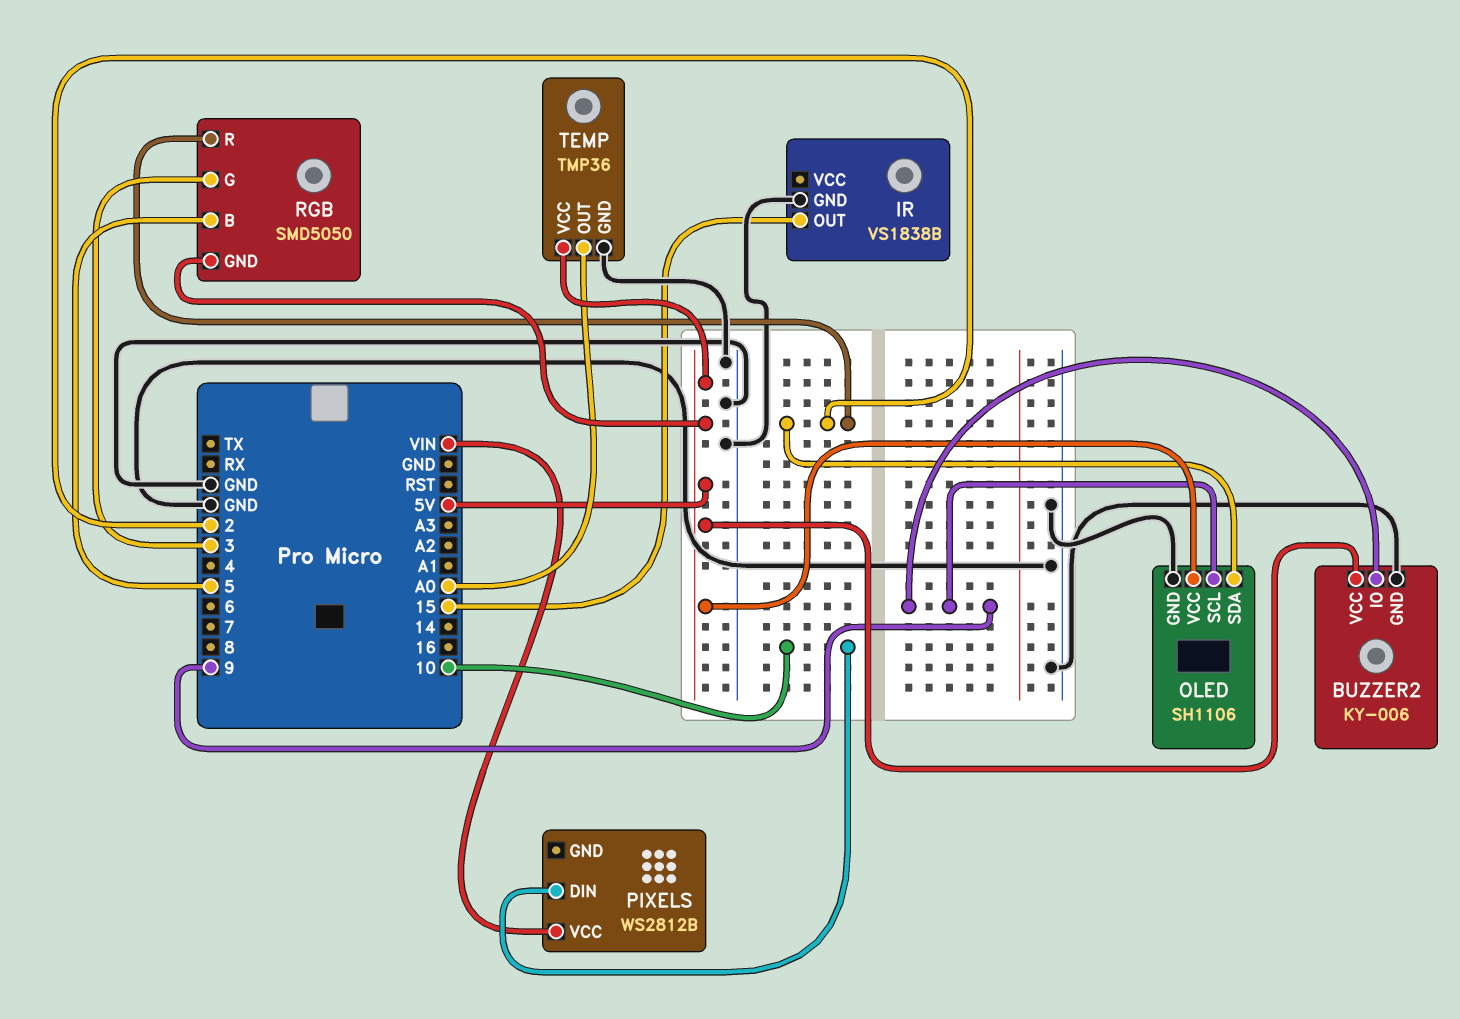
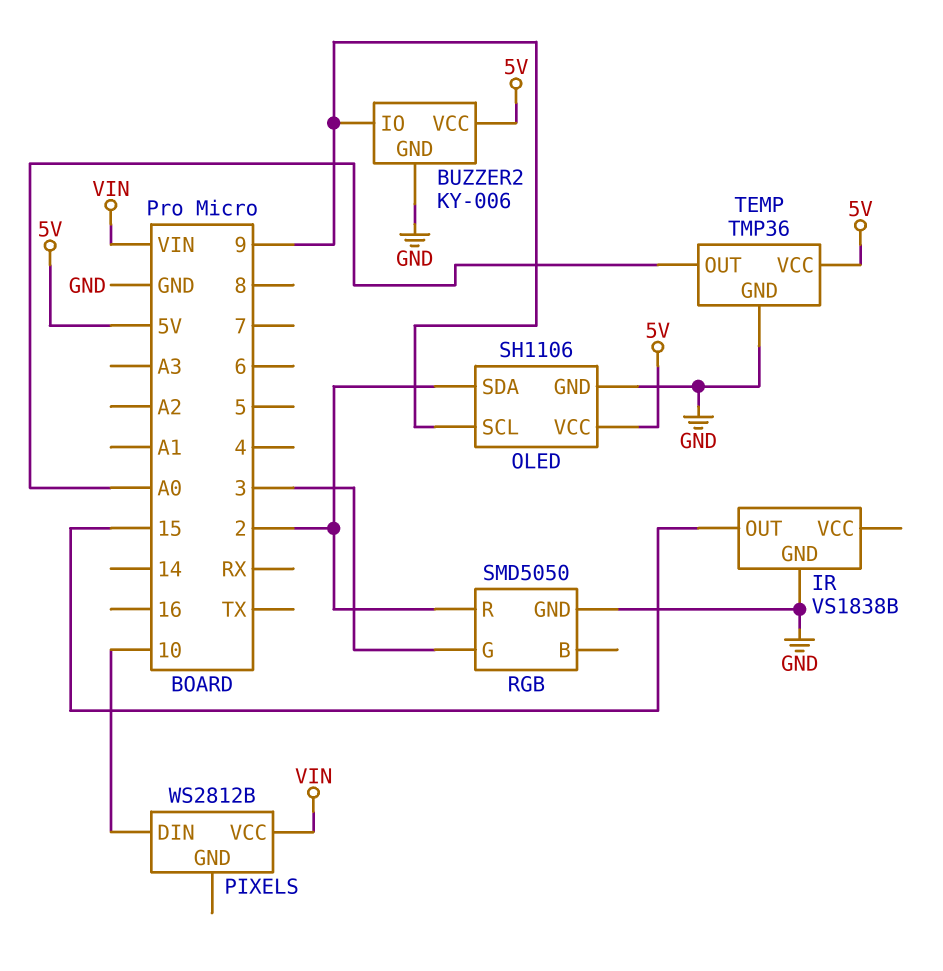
RGB pin B: 5 -> none
RGB pin GND: 5V -> GND

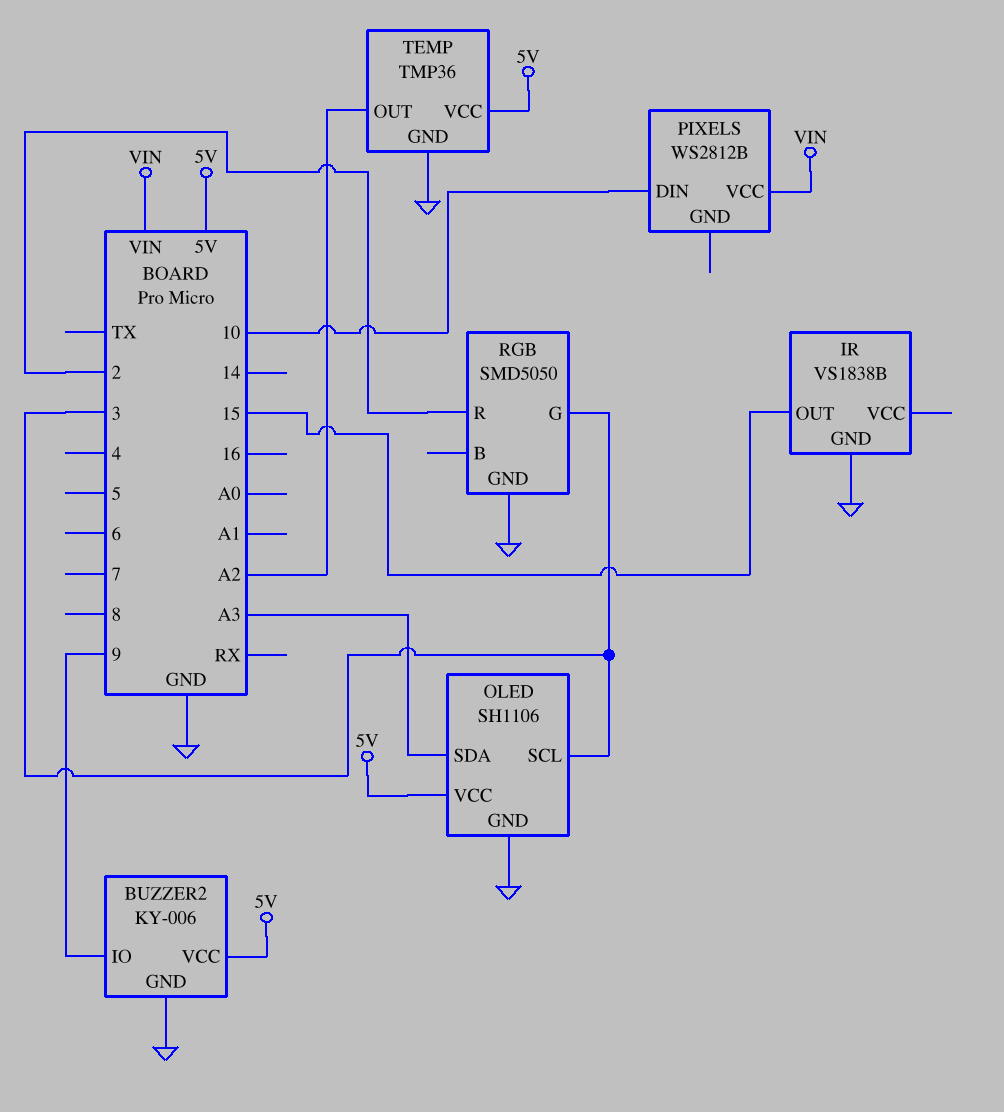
OLED pin SCL: 9 -> 3
OLED pin SDA: 2 -> A3
TEMP pin OUT: A0 -> A2

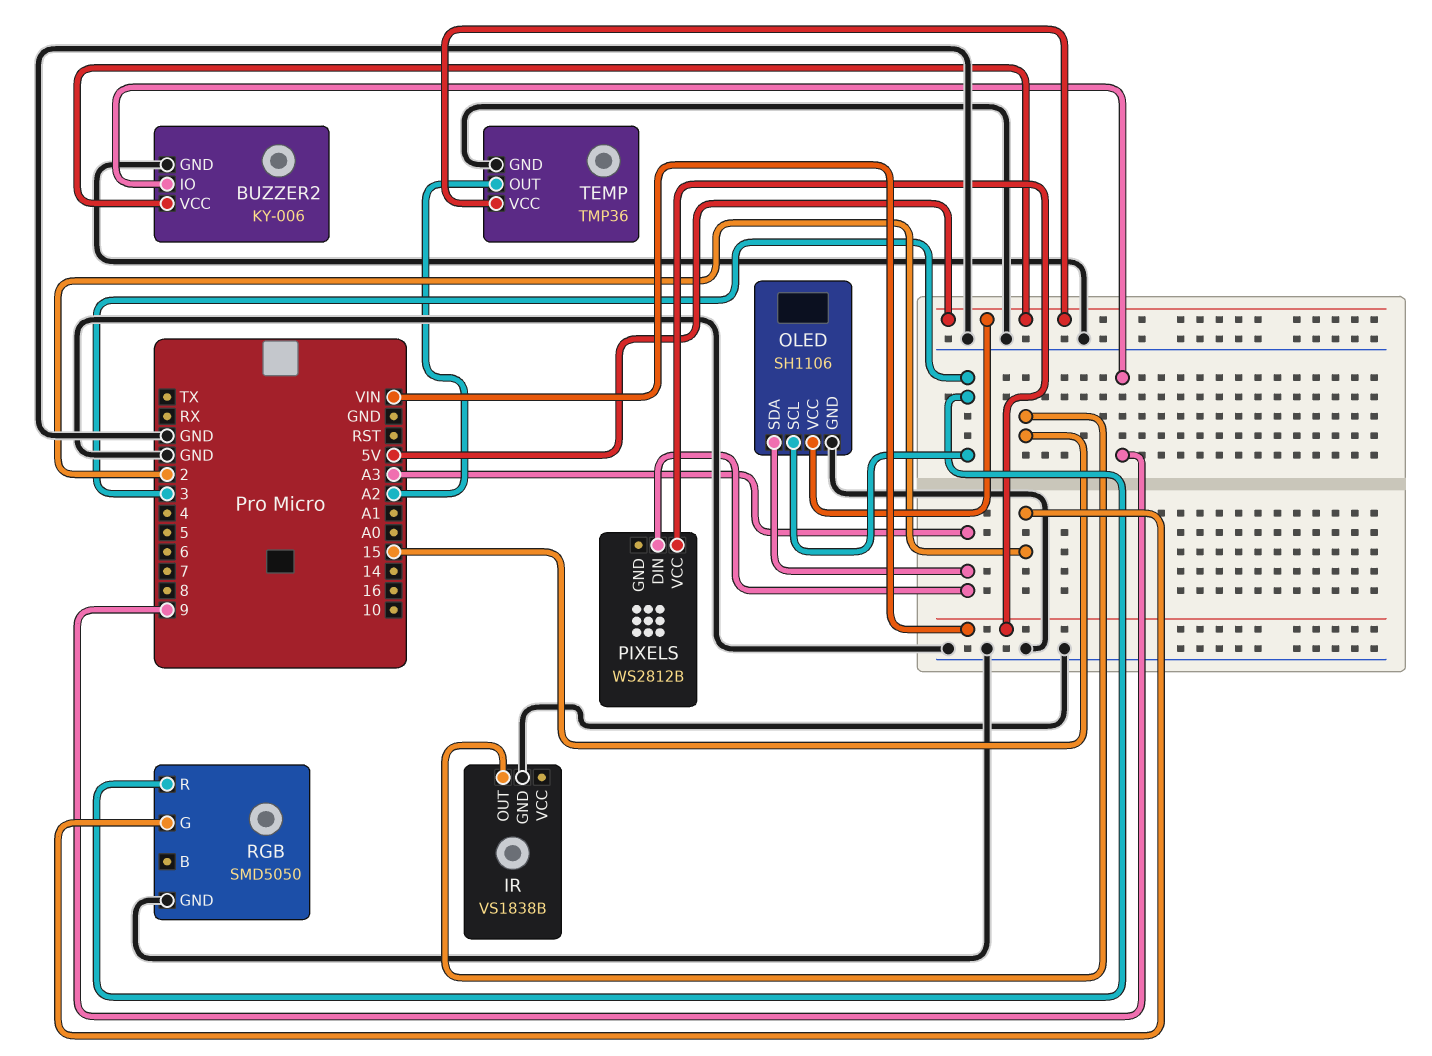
PIXELS pin DIN: 10 -> A3
RGB pin G: 3 -> 2
RGB pin R: 2 -> 3

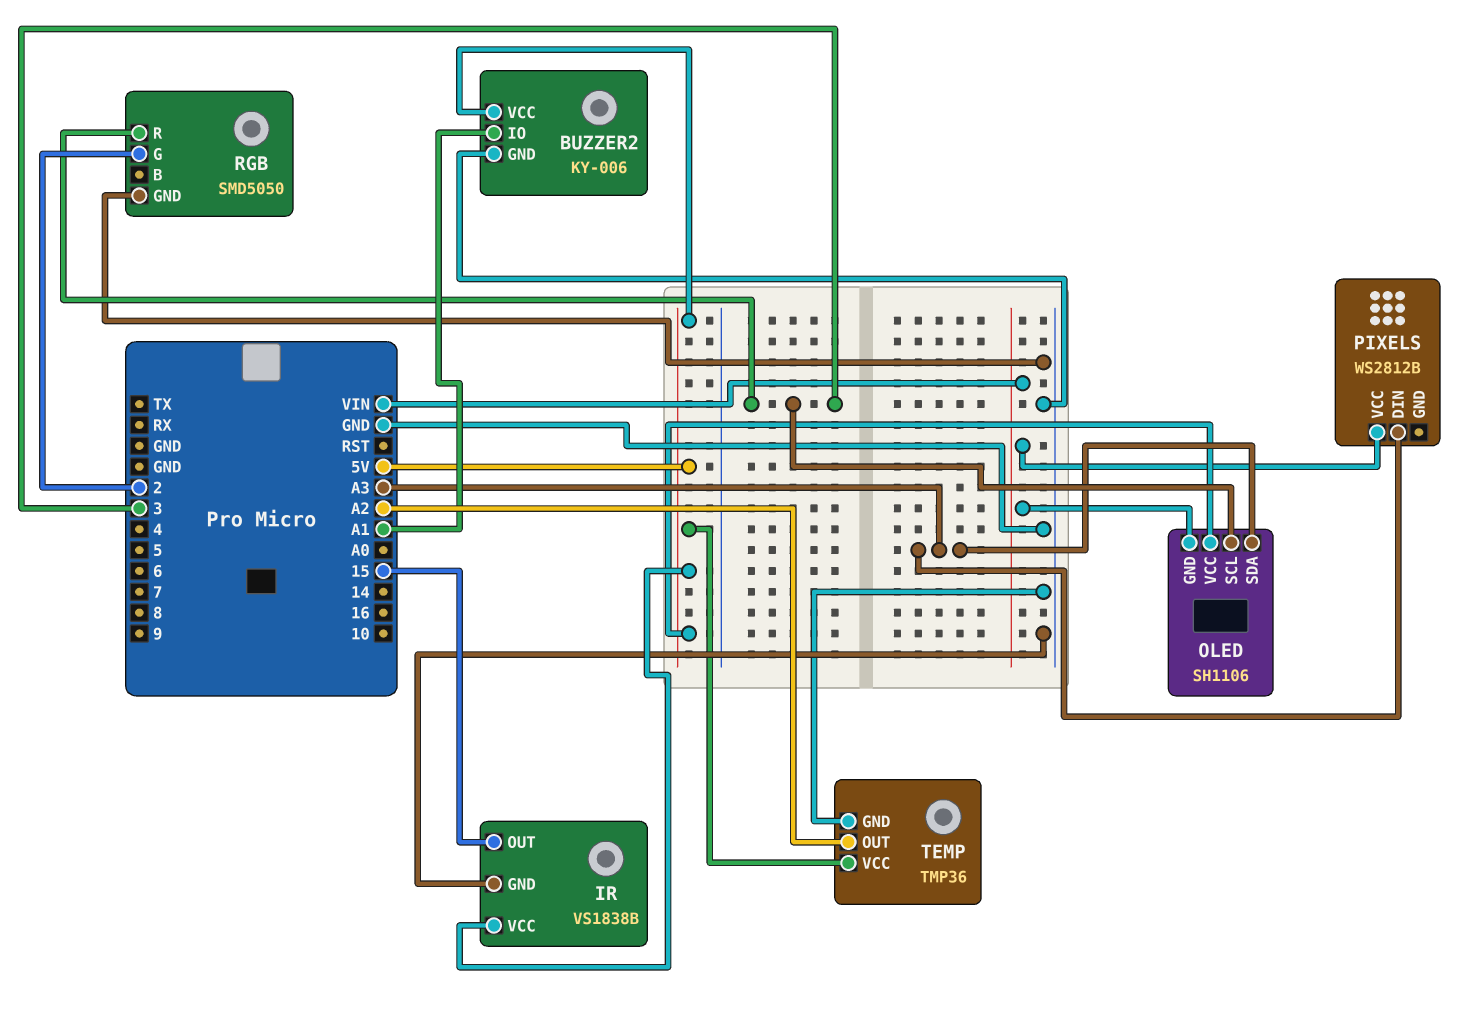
BUZZER2 pin IO: 9 -> A1
IR pin VCC: none -> 5V
OLED pin GND: GND -> VIN

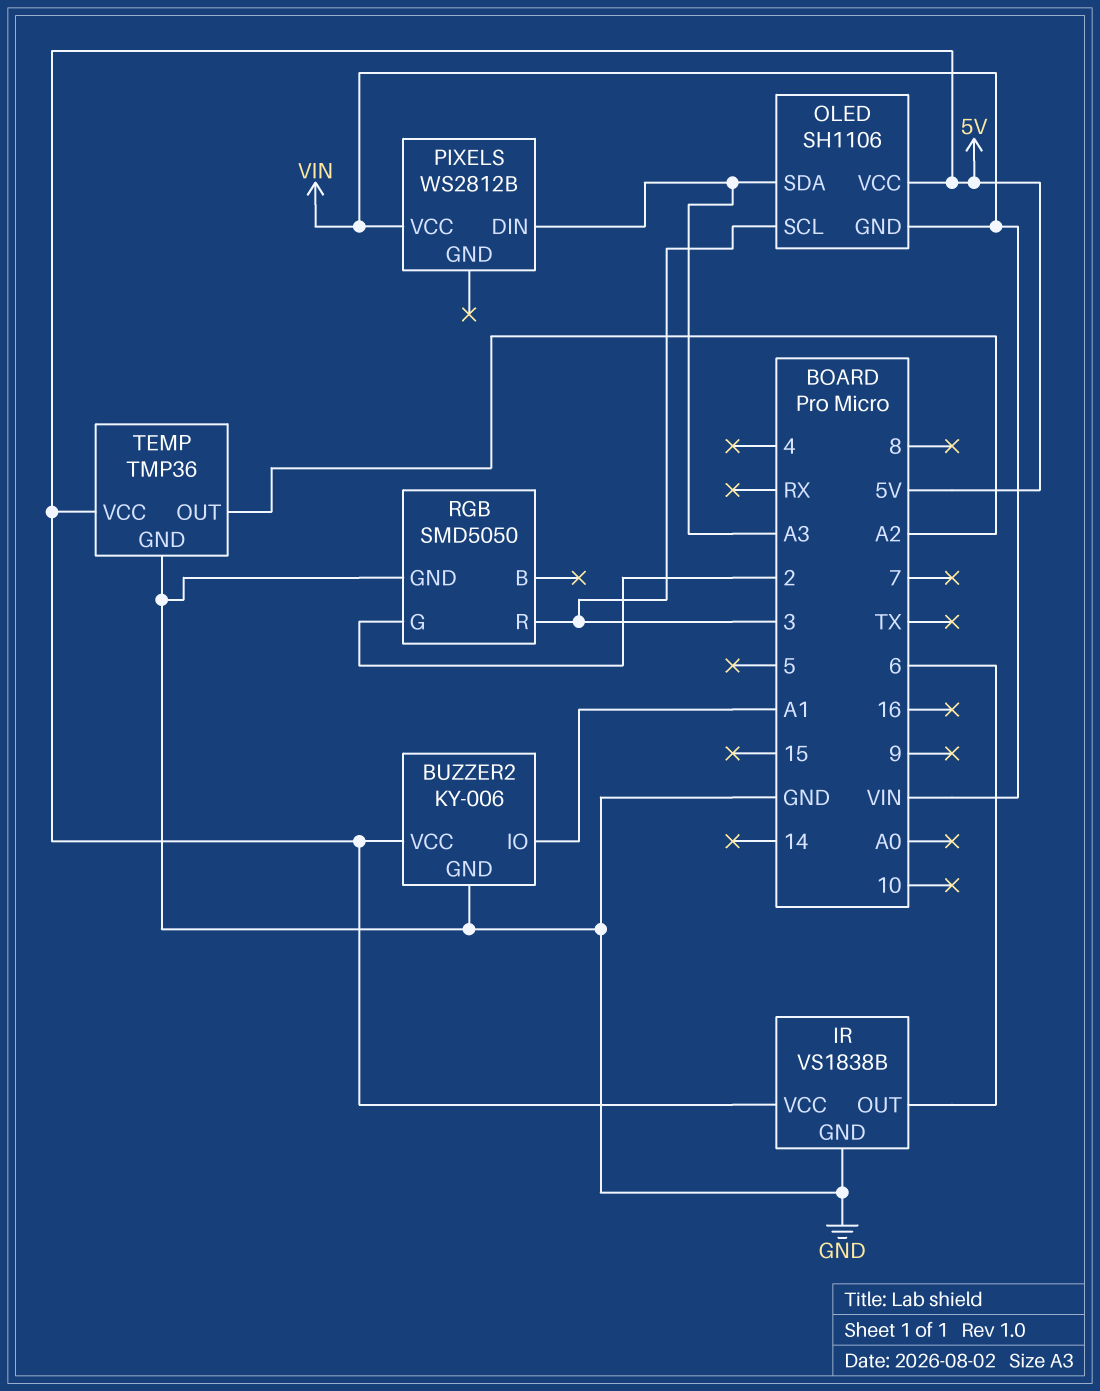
IR pin OUT: 15 -> 6

